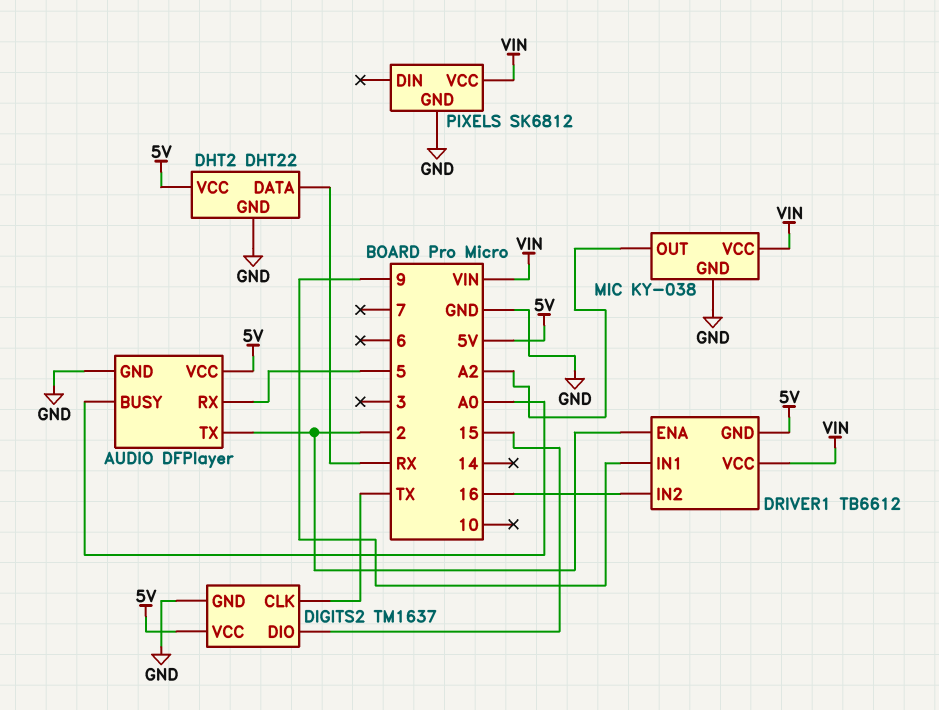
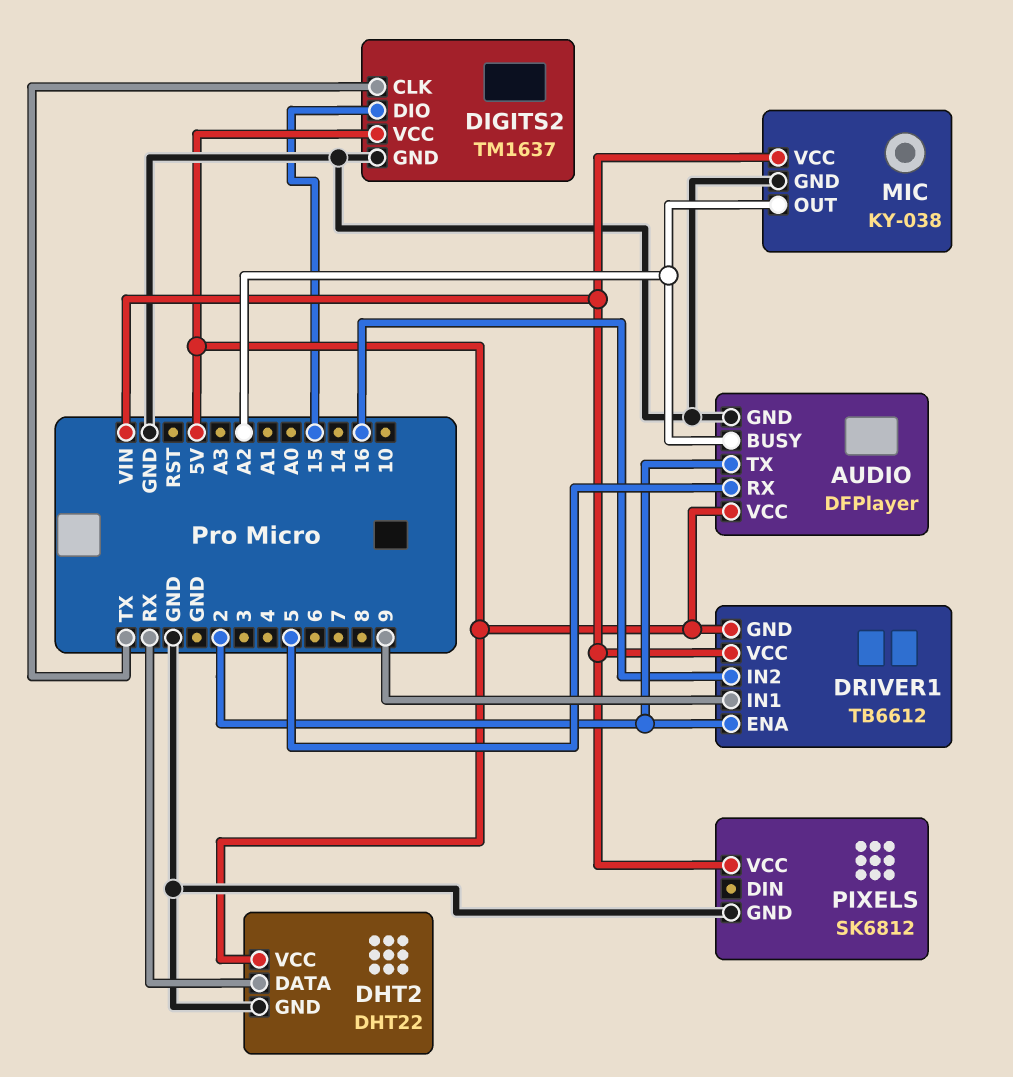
AUDIO pin BUSY: A0 -> A2

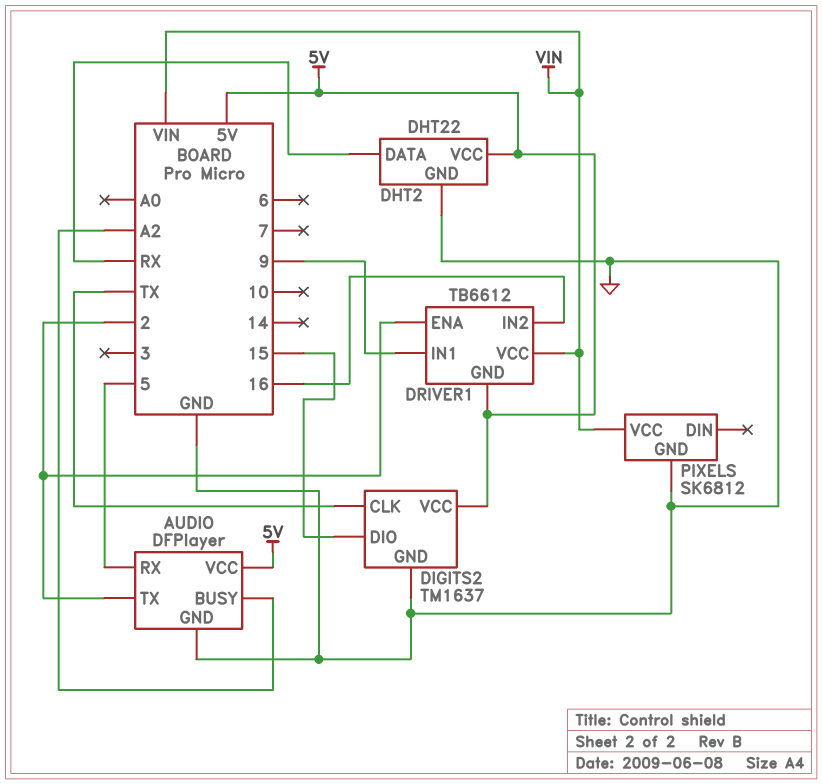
MIC: KY-038 -> none
MIC pin GND: GND -> none
MIC pin OUT: A2 -> none
MIC pin VCC: VIN -> none

